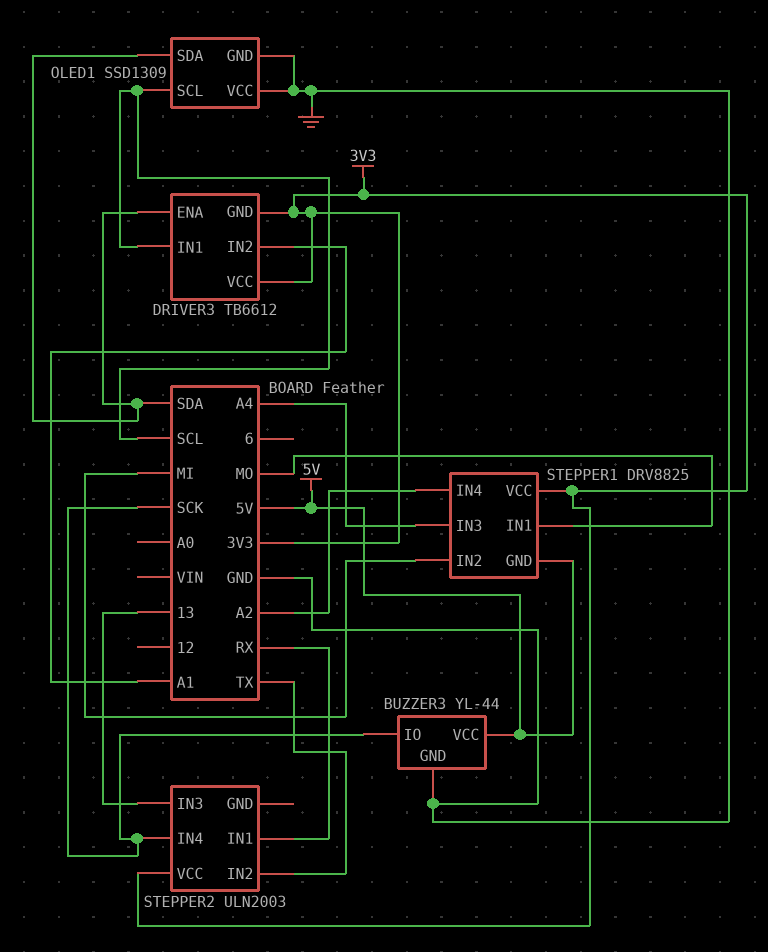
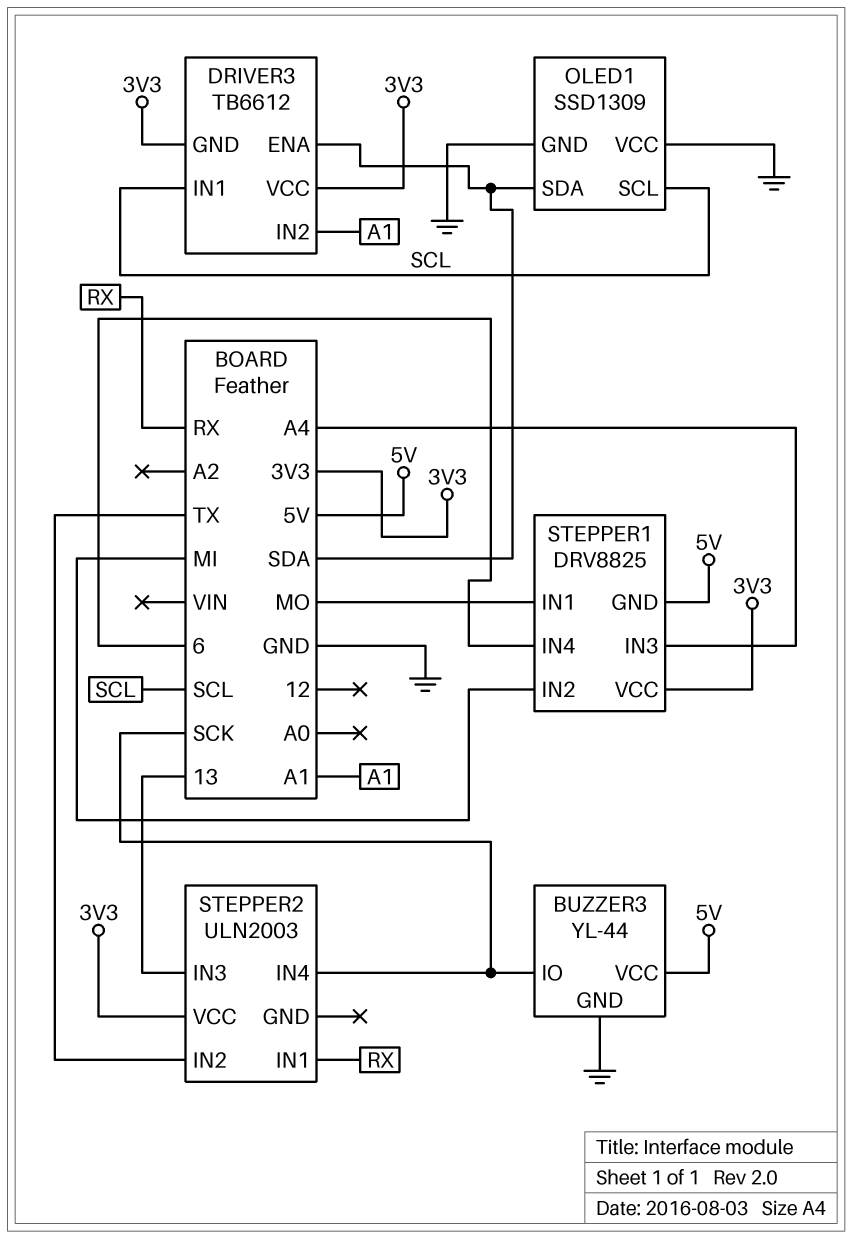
STEPPER1 pin IN4: A2 -> 6

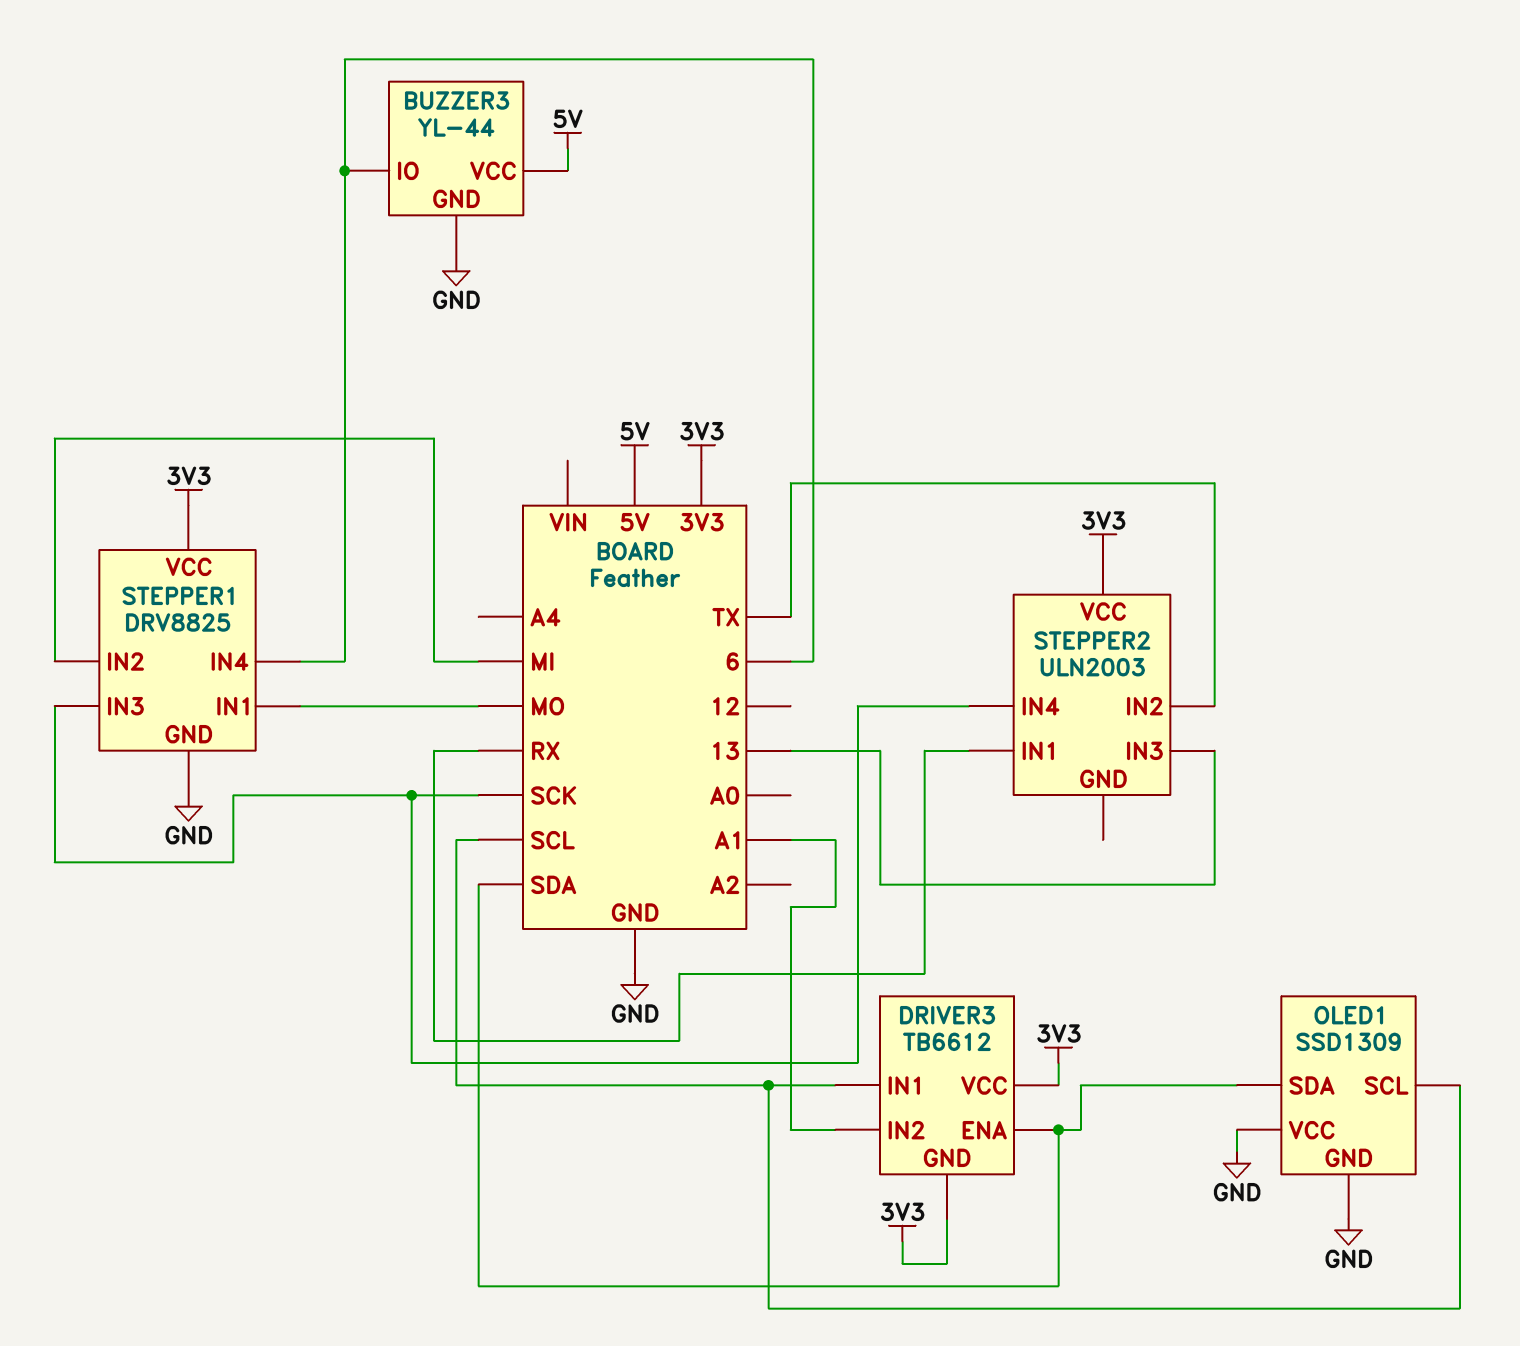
BUZZER3 pin IO: SCK -> 6
STEPPER1 pin GND: 5V -> GND
STEPPER1 pin IN3: A4 -> SCK

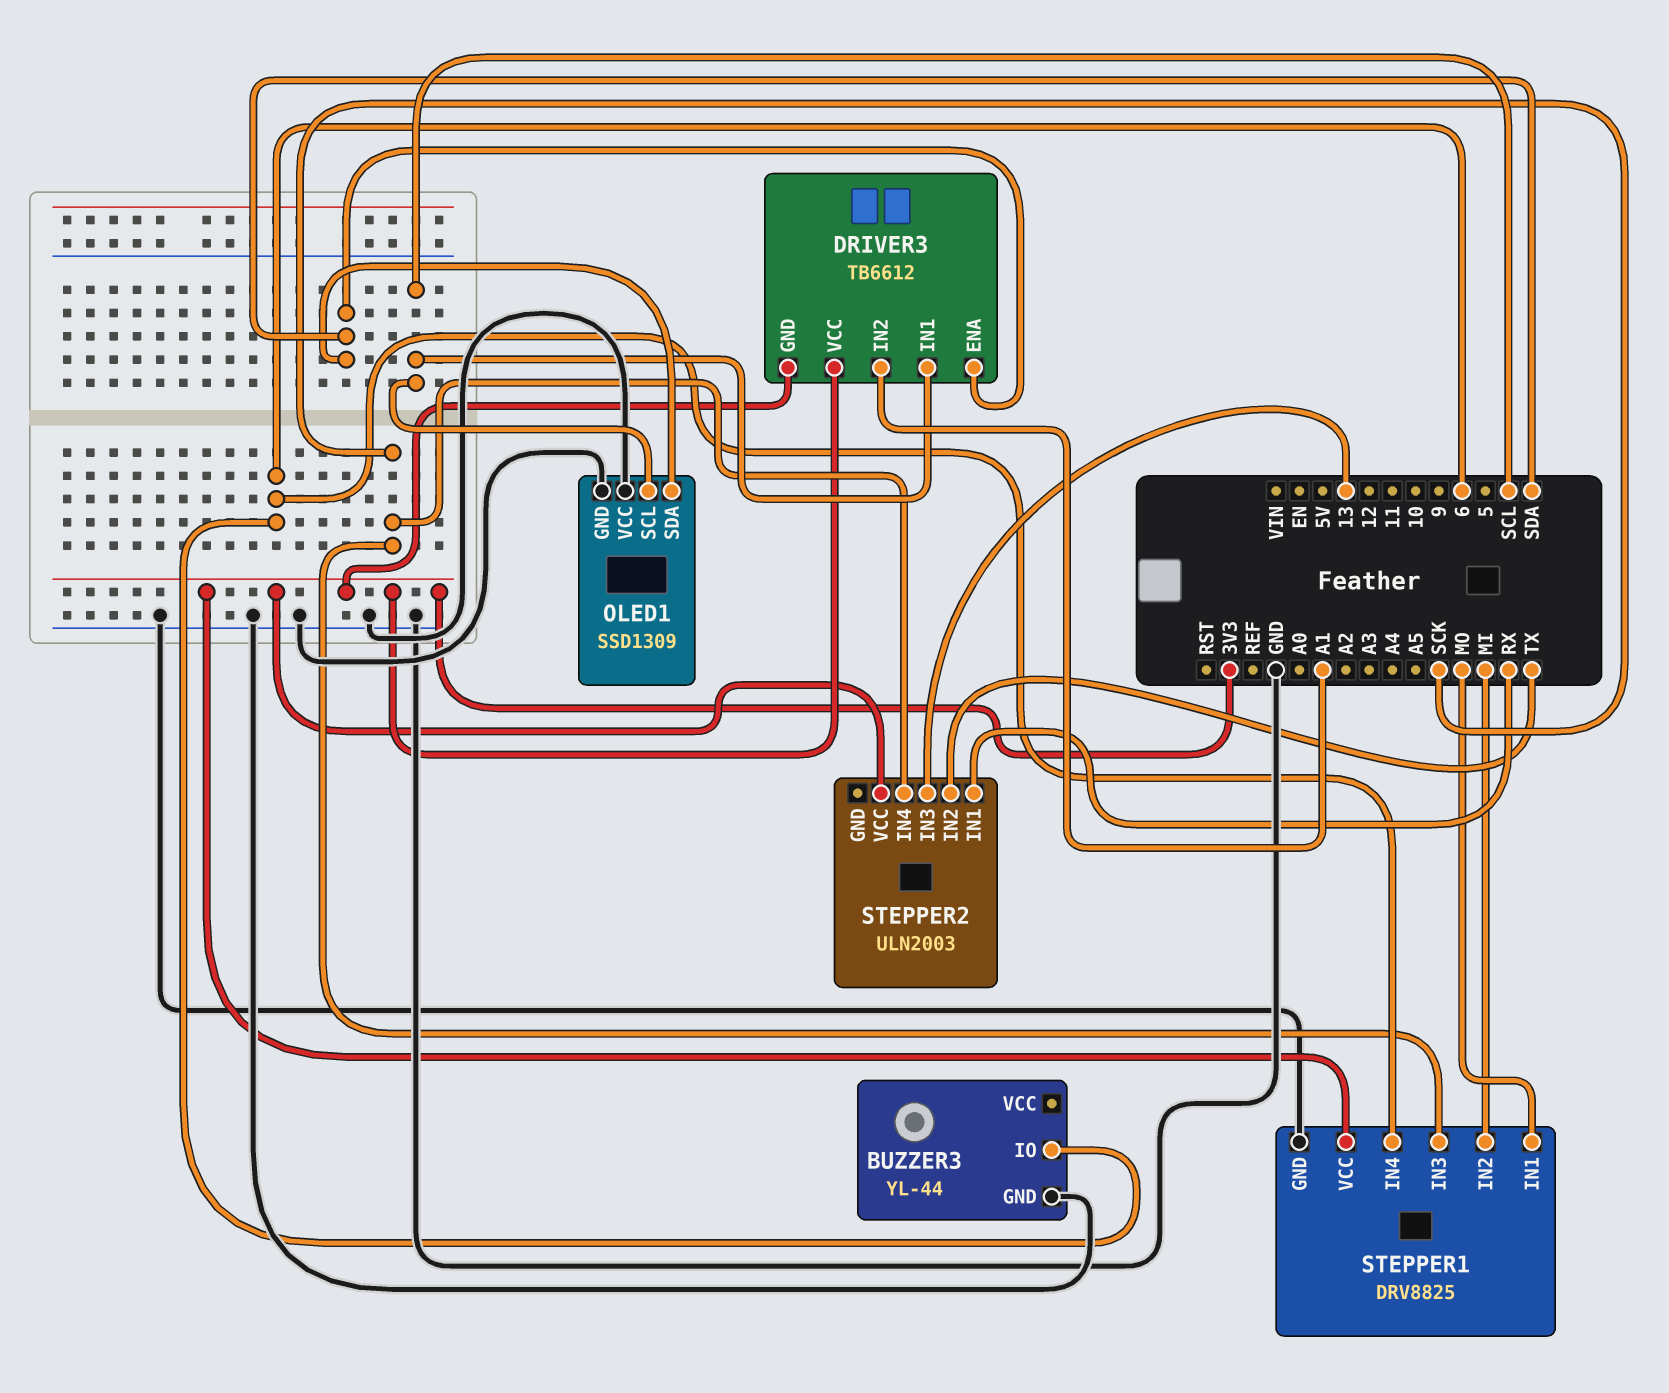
BUZZER3 pin VCC: 5V -> none

